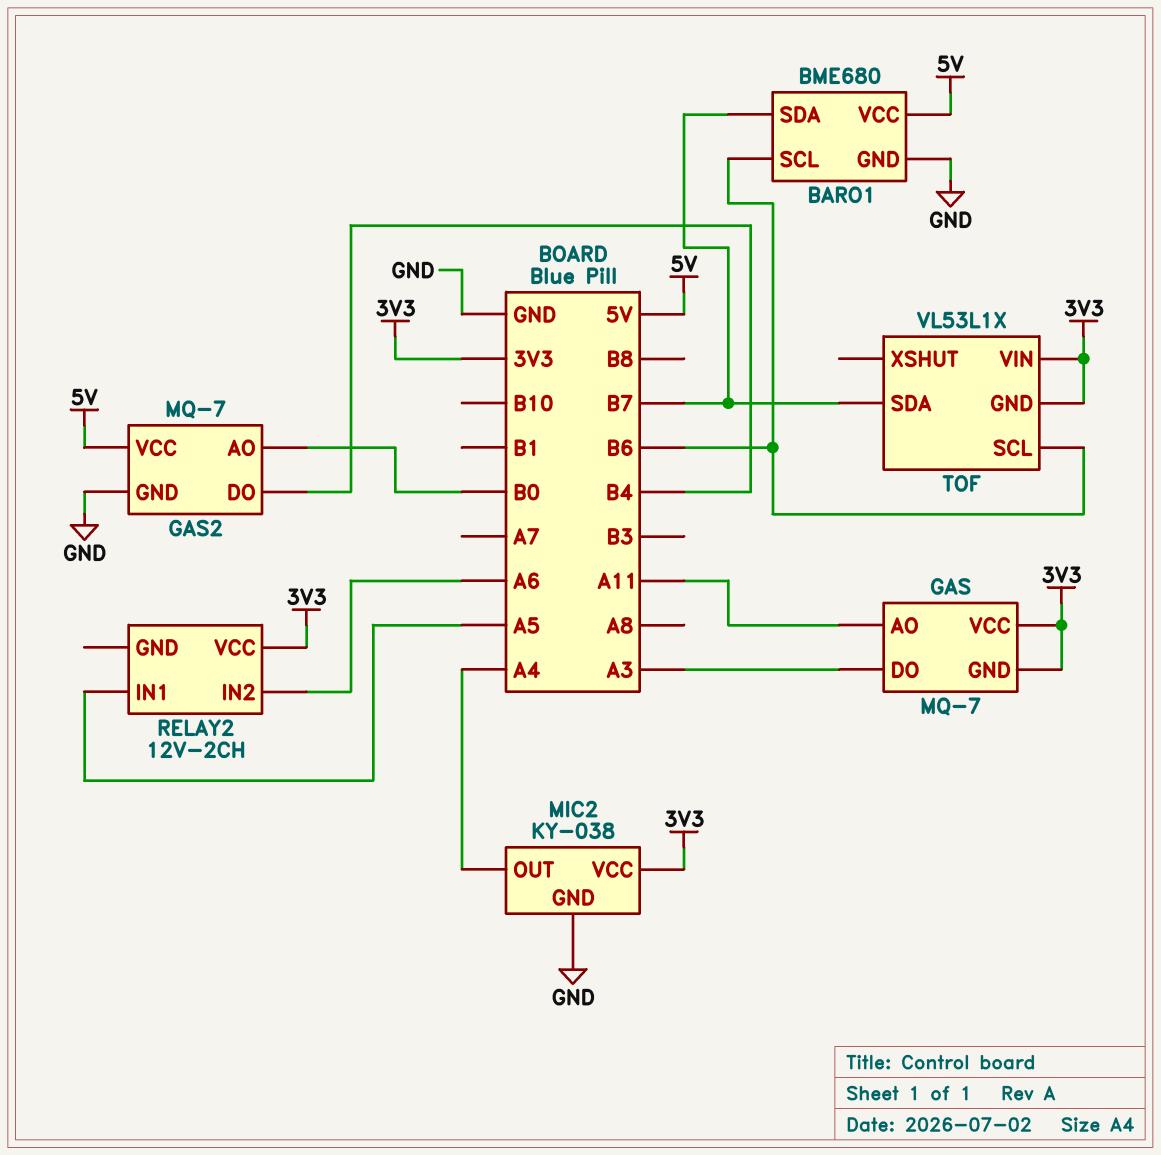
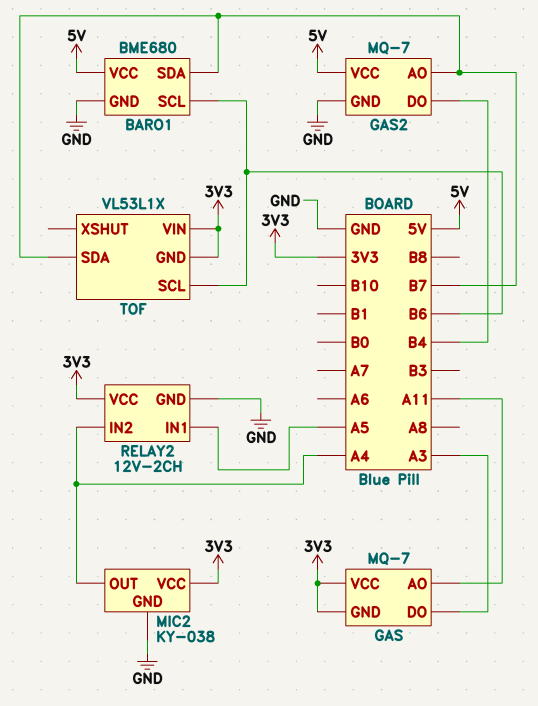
GAS2 pin AO: B0 -> B7
RELAY2 pin GND: none -> GND
RELAY2 pin IN2: A6 -> A4

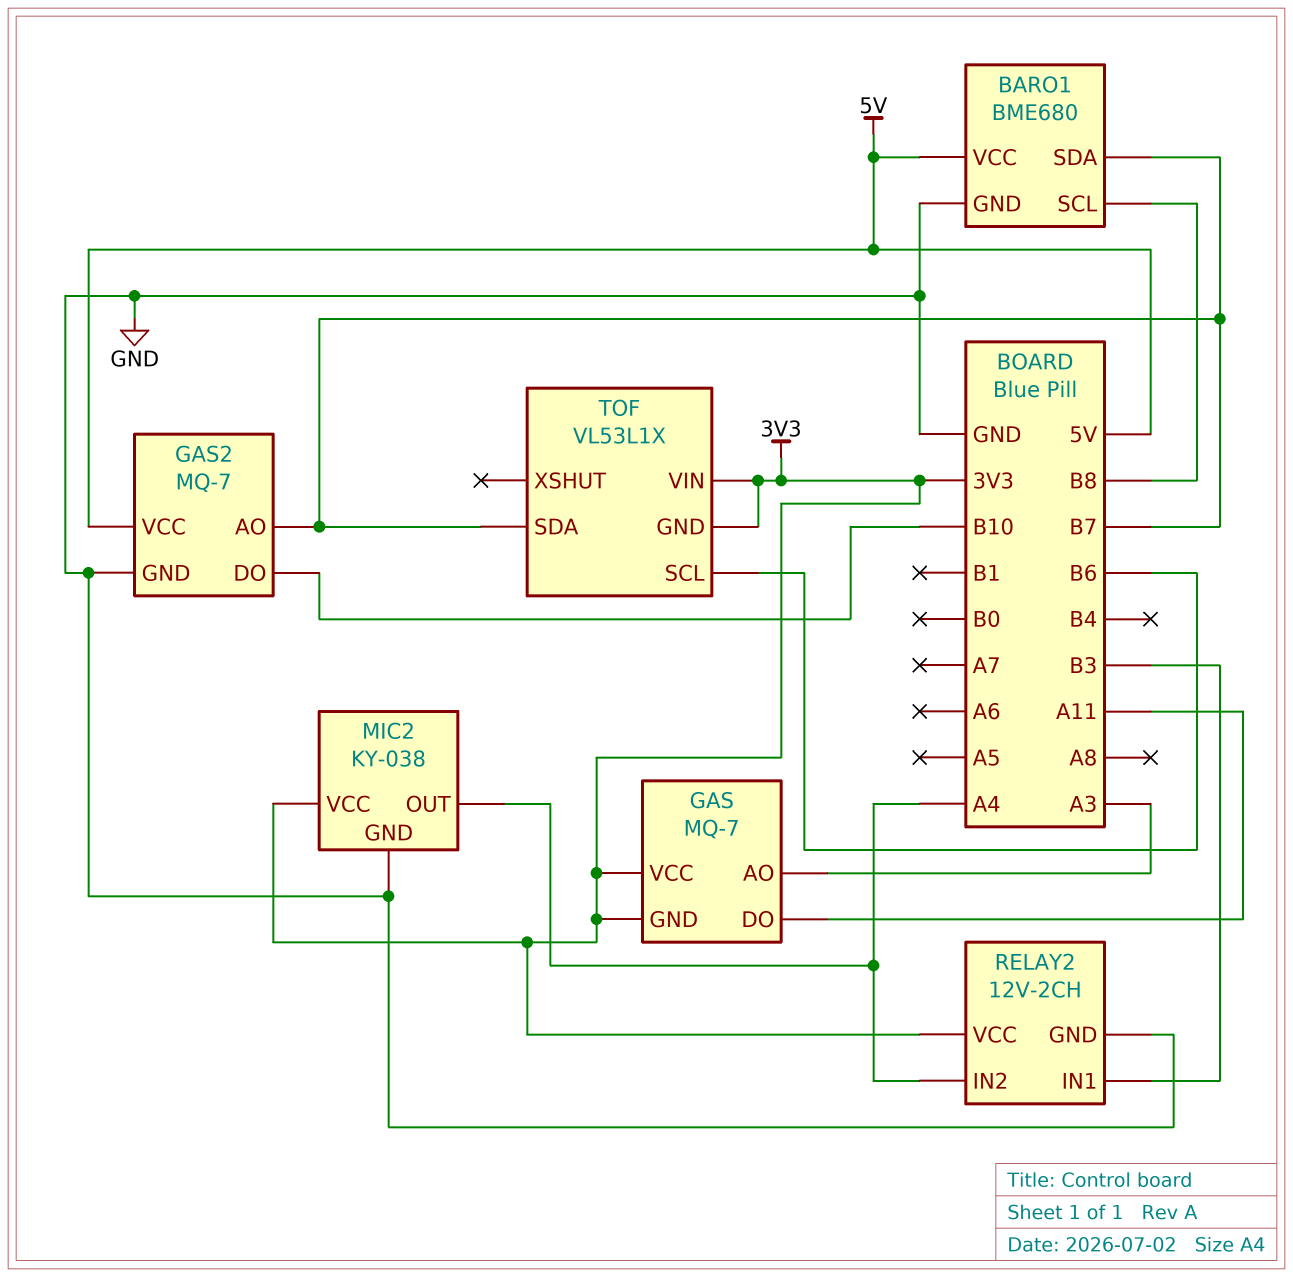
BARO1 pin SCL: B6 -> B8
GAS pin AO: A11 -> A3
GAS pin DO: A3 -> A11
GAS2 pin DO: B4 -> B10
RELAY2 pin IN1: A5 -> B3

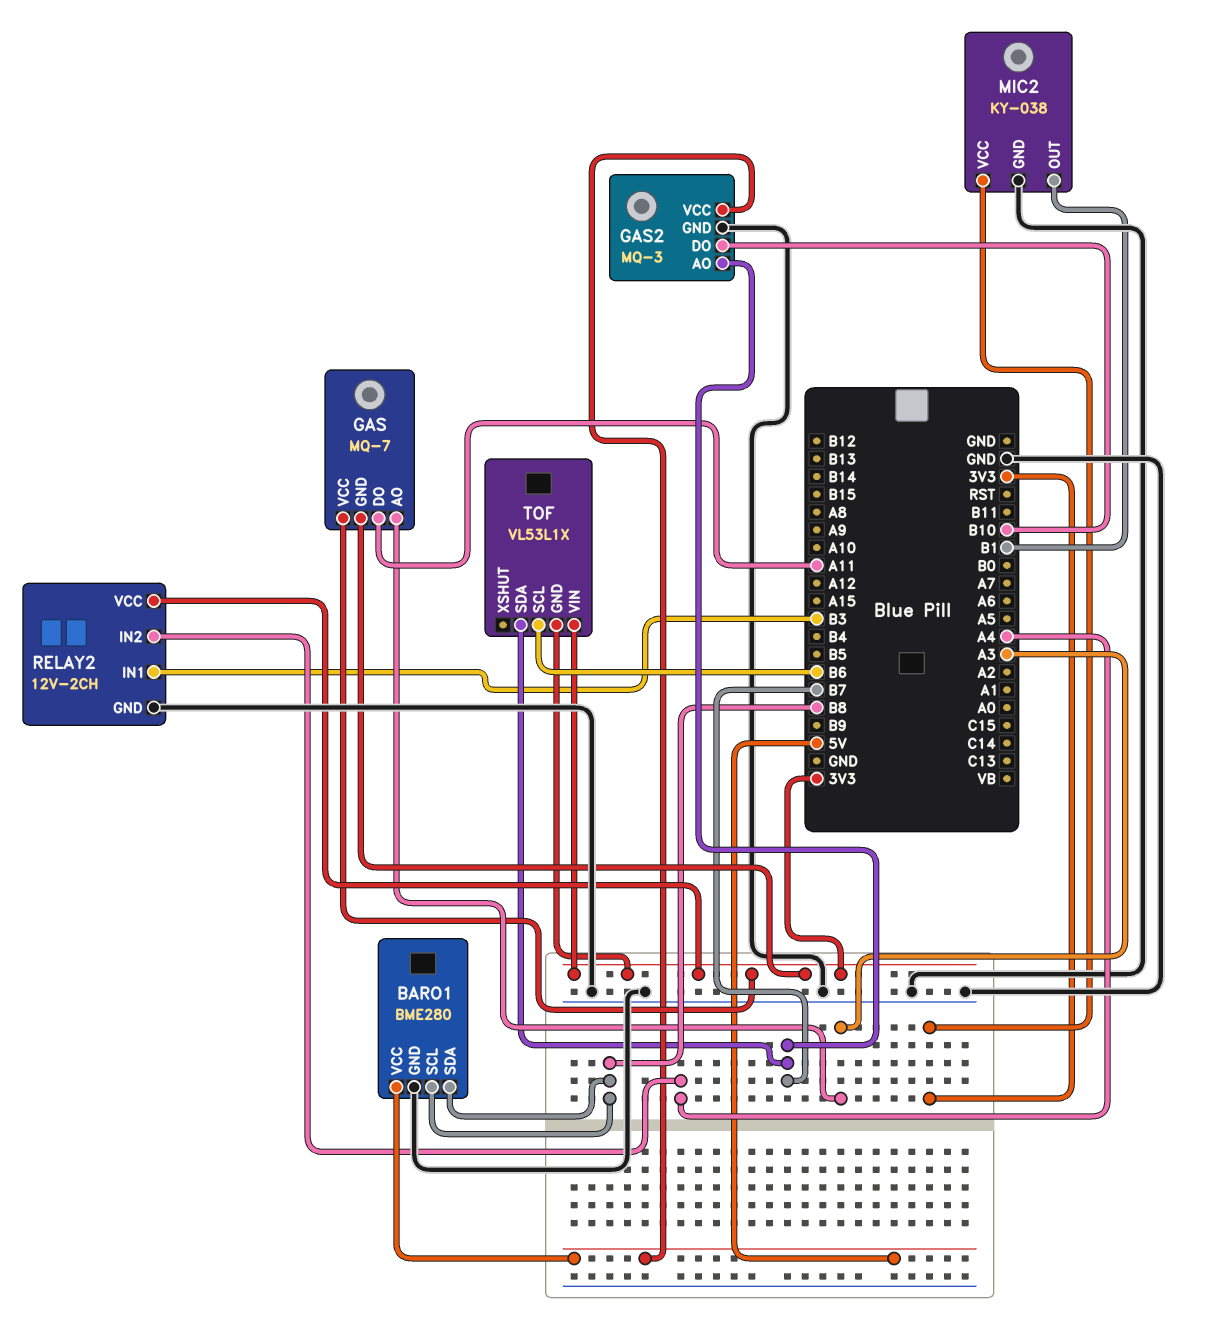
BARO1: BME680 -> BME280
BARO1 pin SDA: B7 -> B8
GAS2: MQ-7 -> MQ-3
MIC2 pin OUT: A4 -> B1

